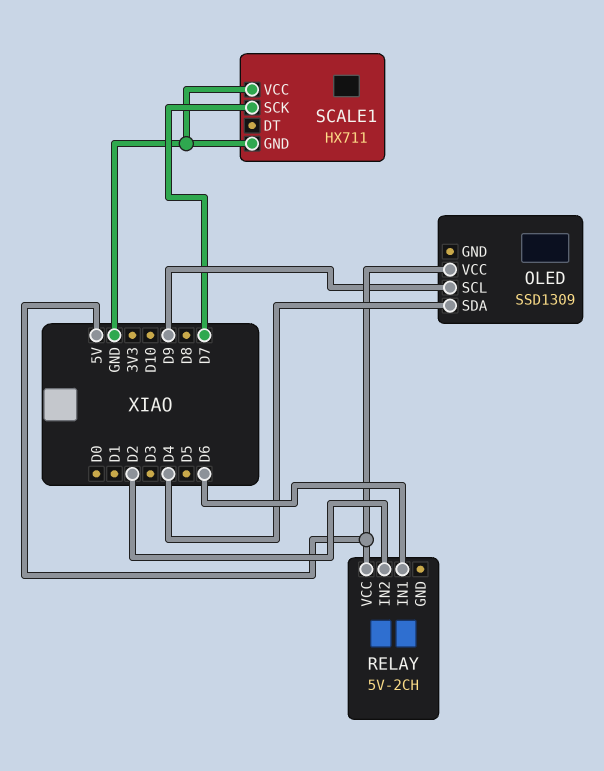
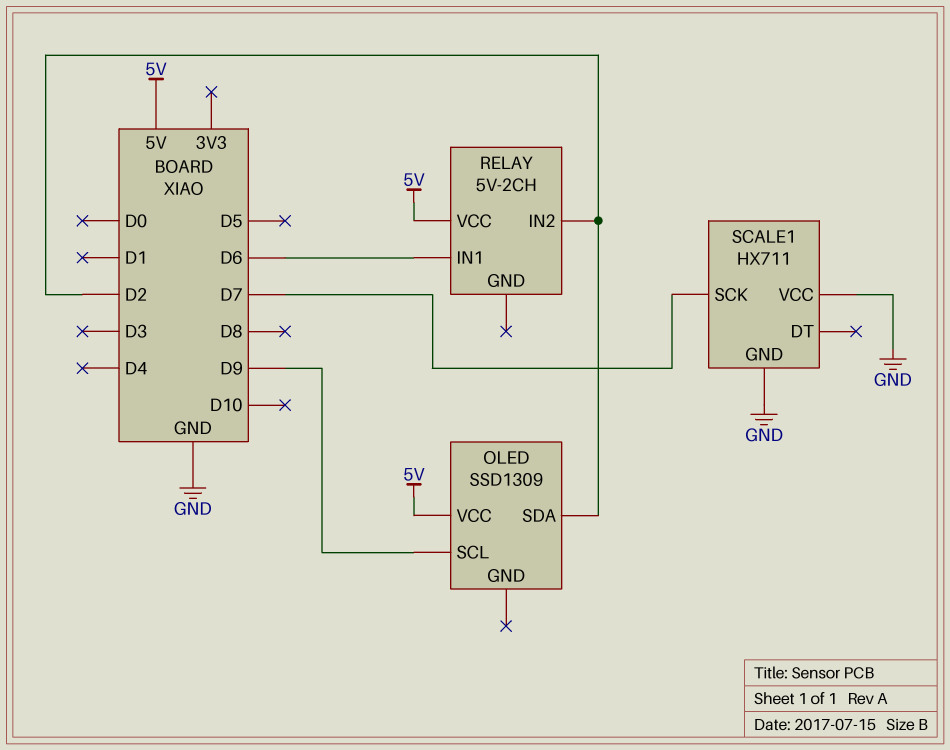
OLED pin SDA: D4 -> D2

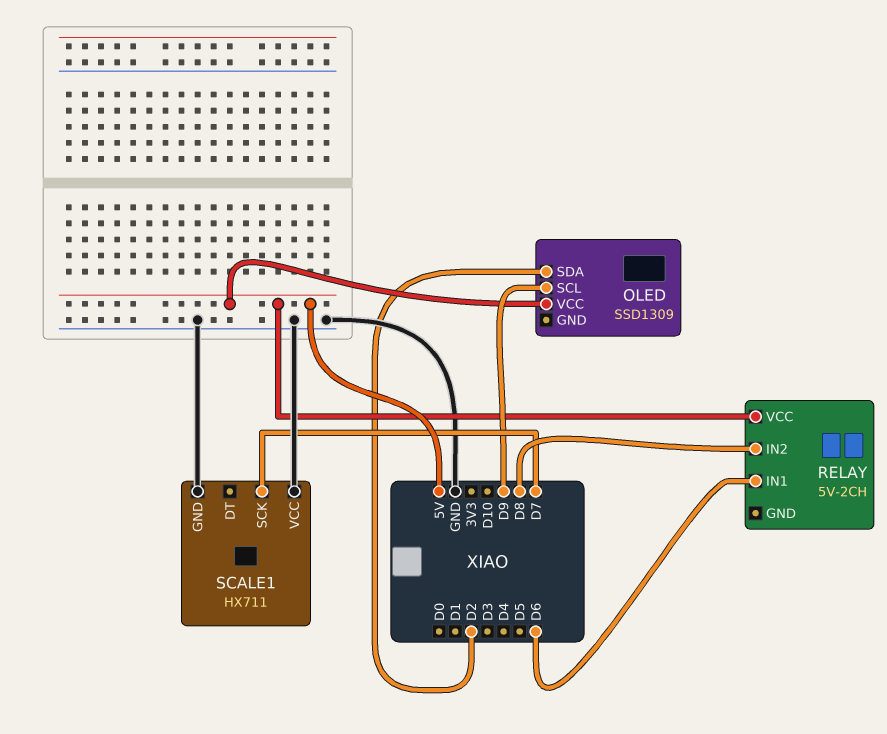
RELAY pin IN2: D2 -> D8

